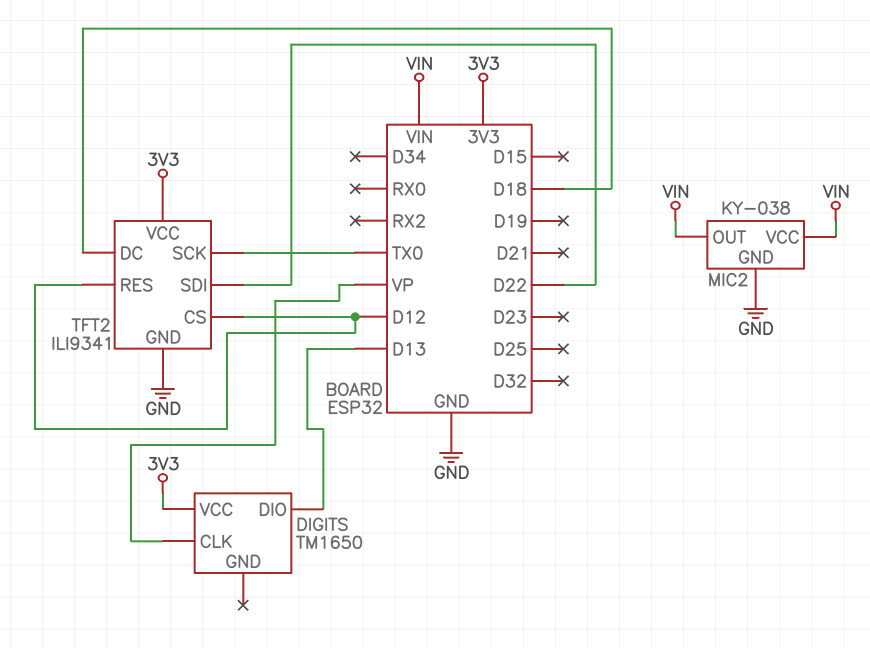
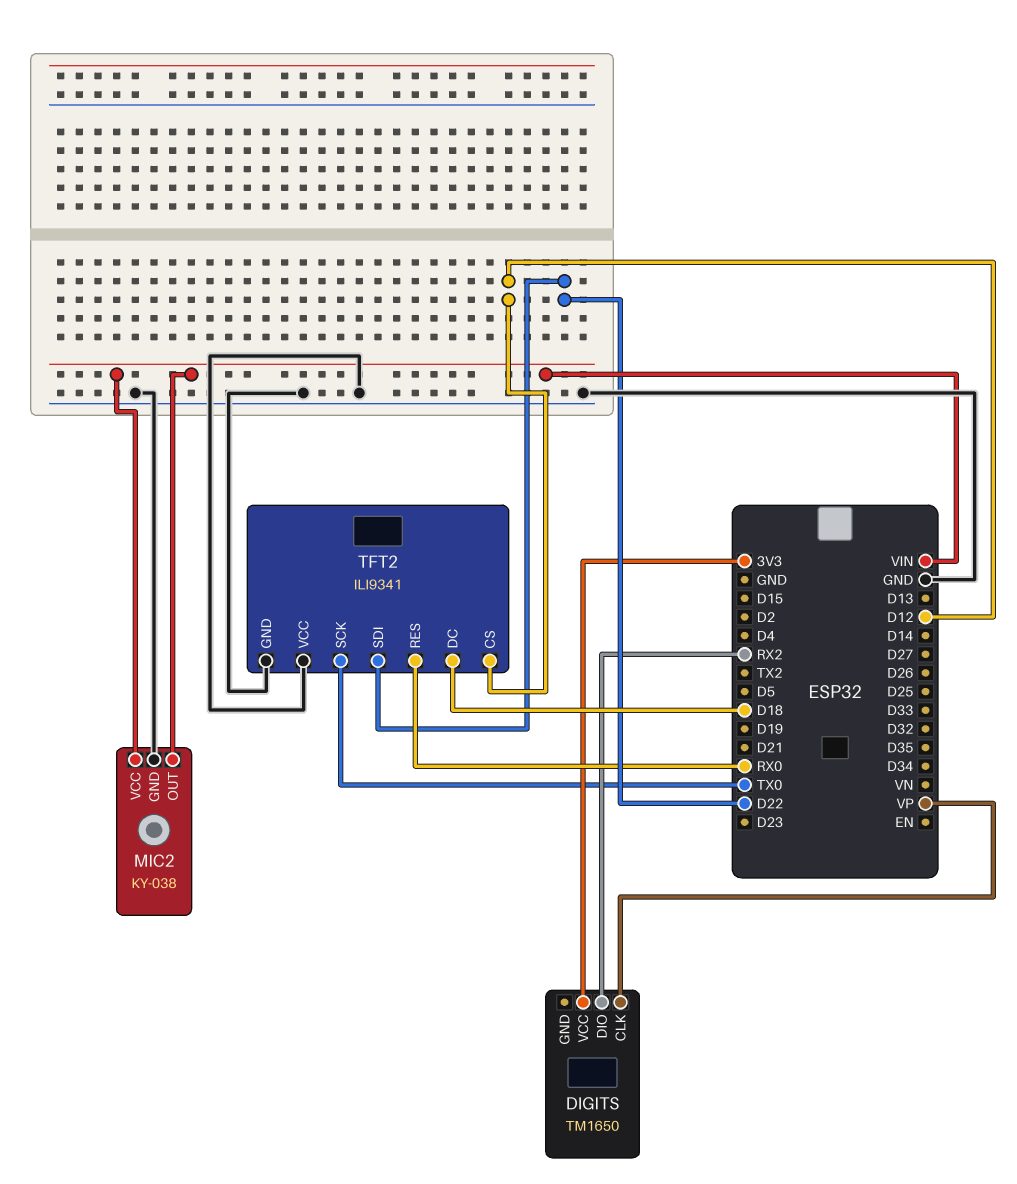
DIGITS pin DIO: D13 -> RX2
TFT2 pin RES: D12 -> RX0
TFT2 pin VCC: 3V3 -> GND

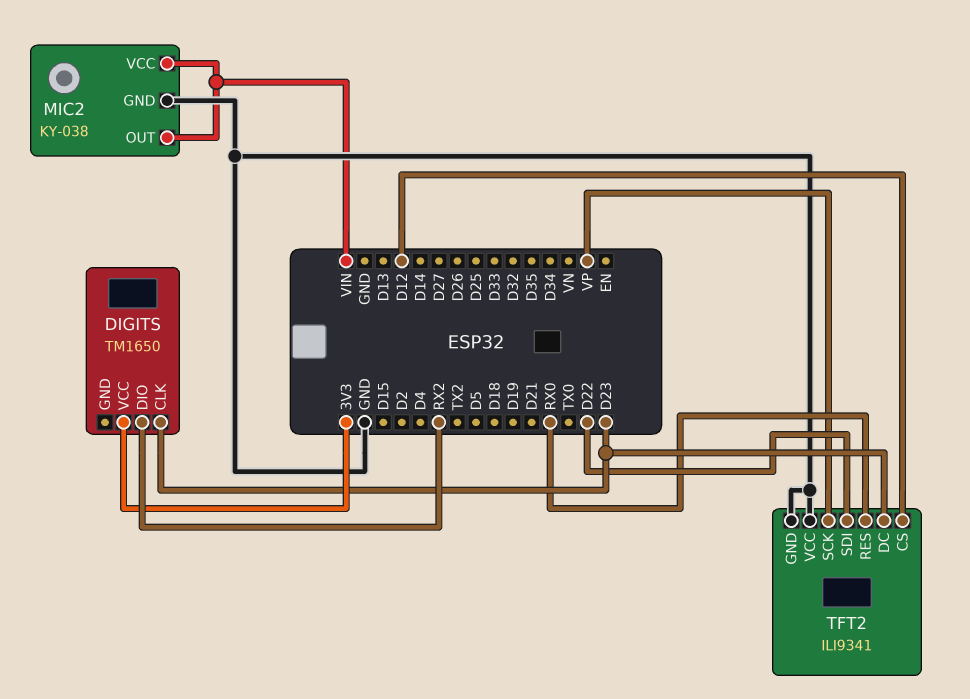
DIGITS pin CLK: VP -> D23
TFT2 pin DC: D18 -> D23
TFT2 pin SCK: TX0 -> VP

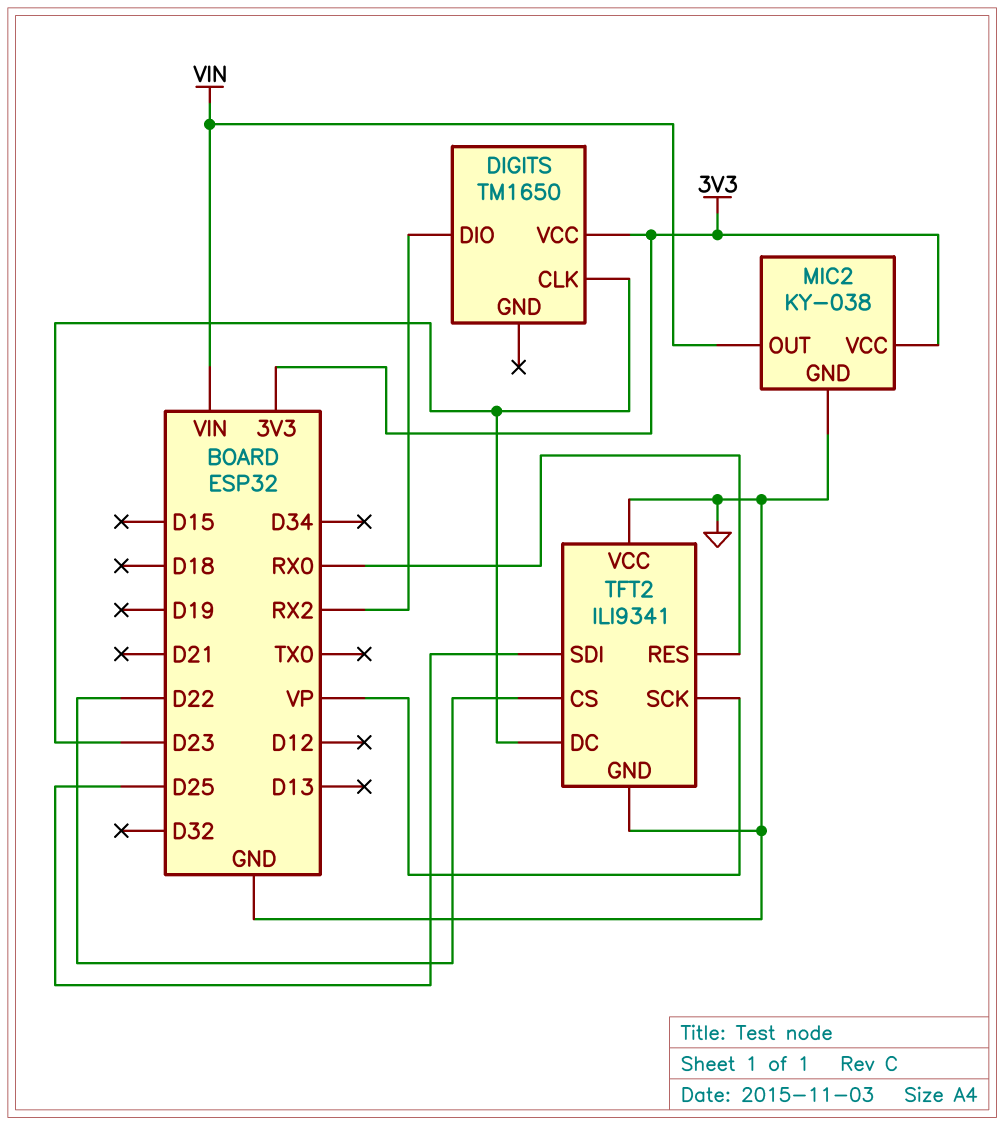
MIC2 pin VCC: VIN -> 3V3
TFT2 pin CS: D12 -> D22
TFT2 pin SDI: D22 -> D25

